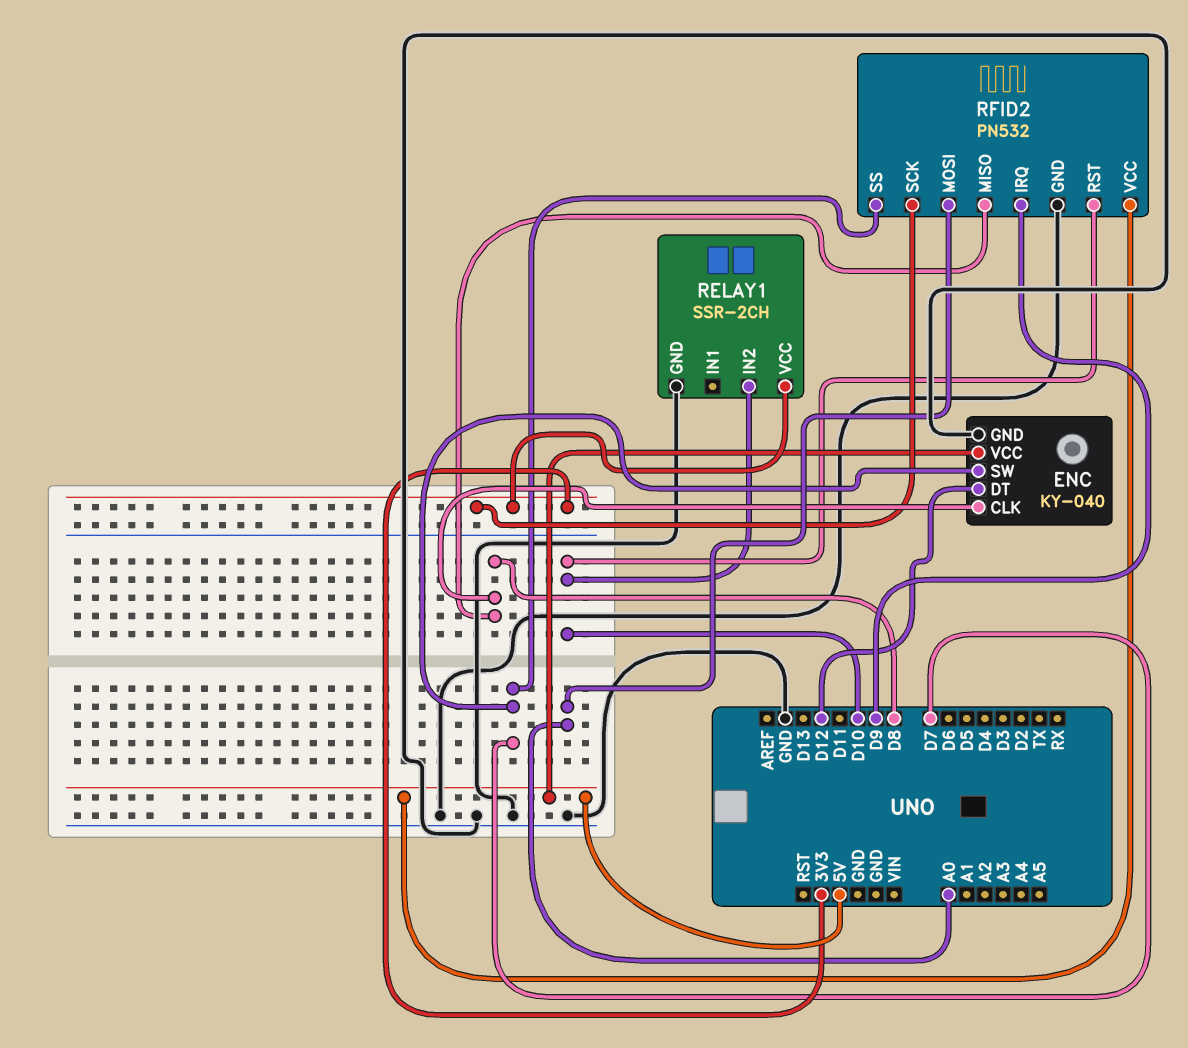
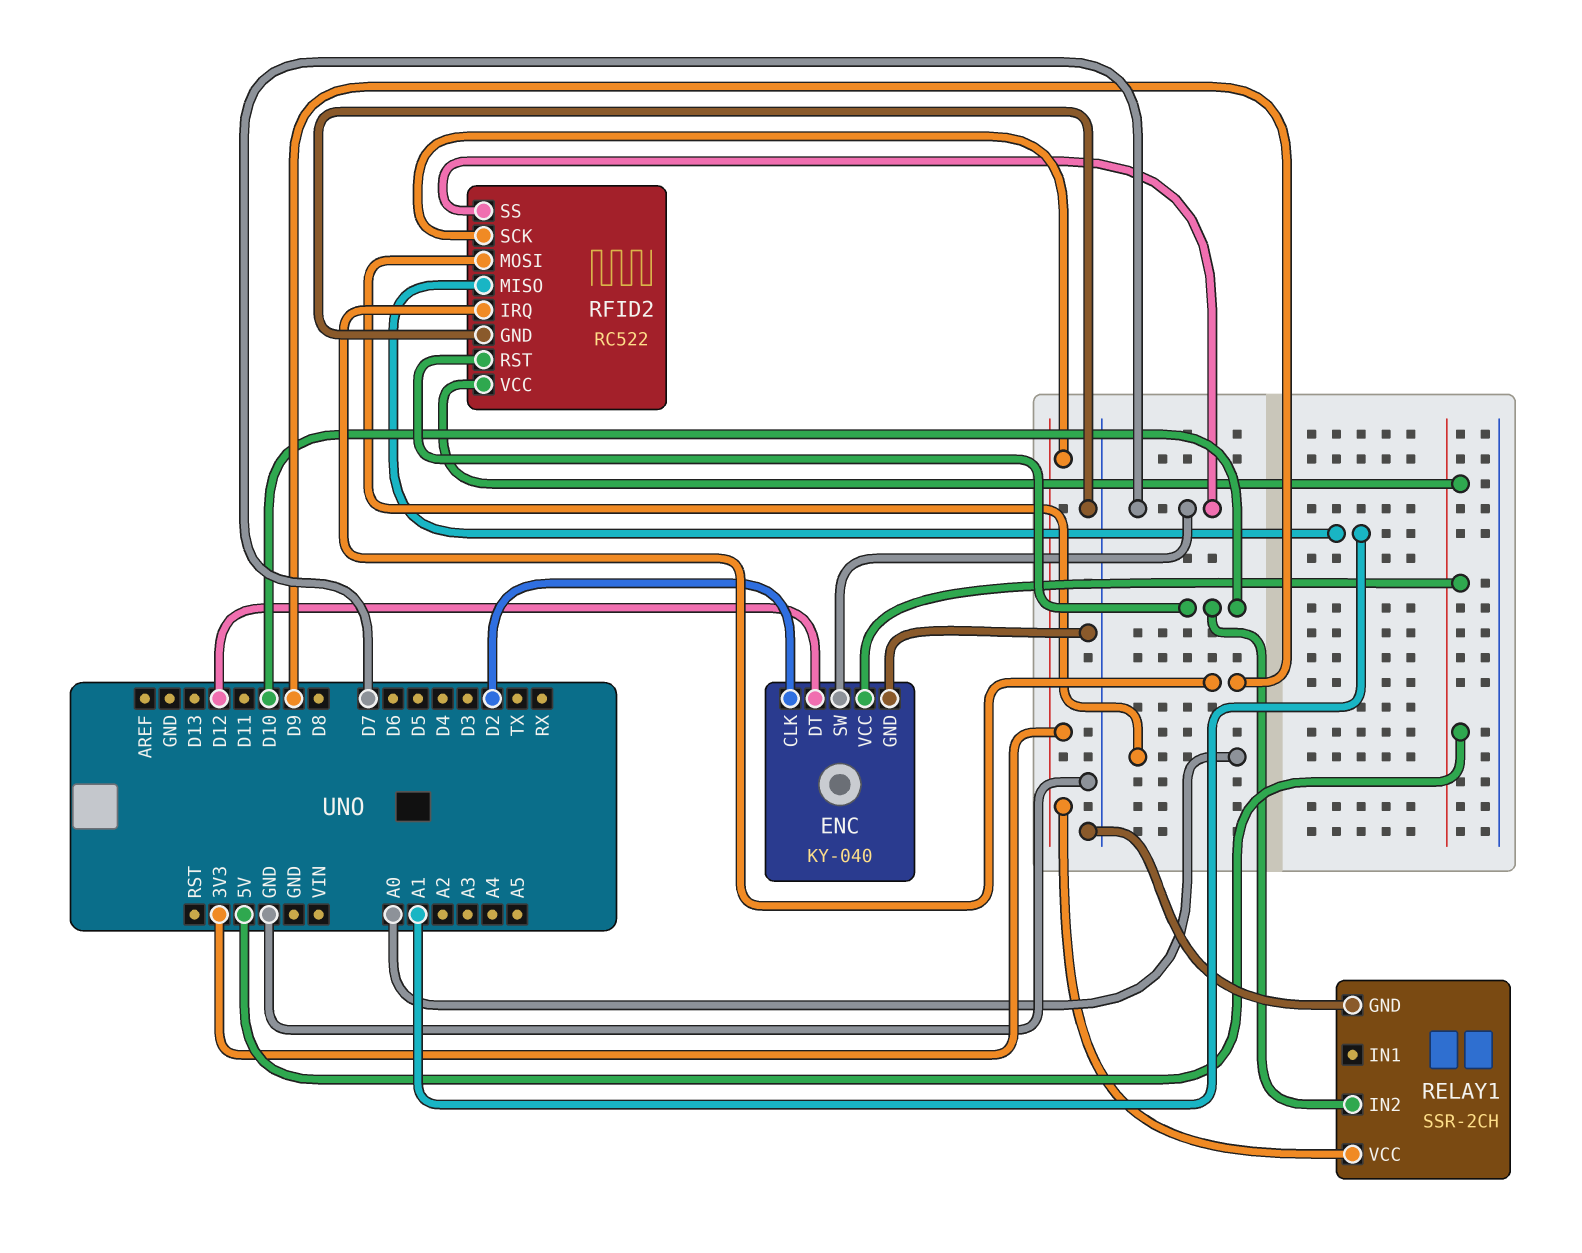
ENC pin CLK: D8 -> D2
RFID2: PN532 -> RC522
RFID2 pin MISO: D8 -> A1

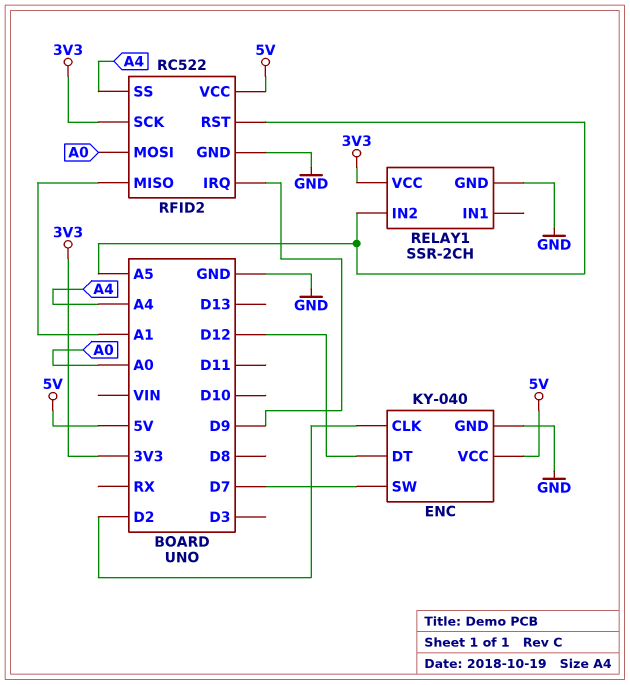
RELAY1 pin IN2: D10 -> A5
RFID2 pin RST: D10 -> A5
RFID2 pin SS: D7 -> A4

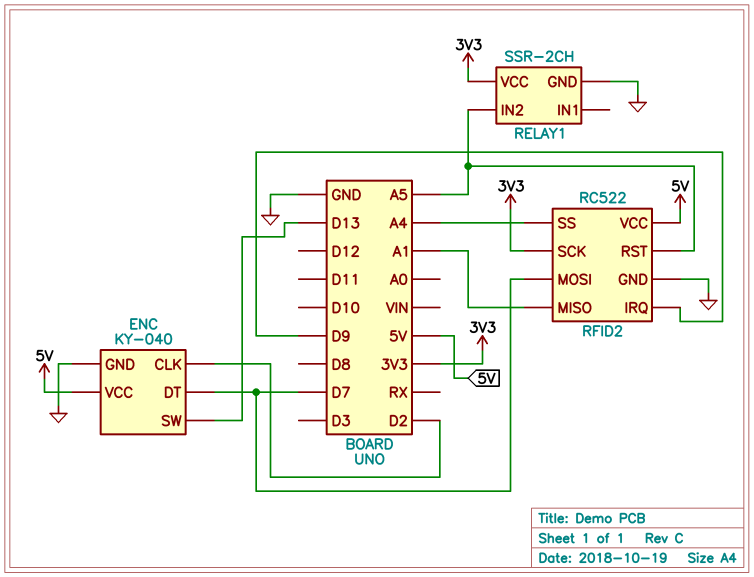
ENC pin DT: D12 -> D7
ENC pin SW: D7 -> D13
RFID2 pin MOSI: A0 -> D7

